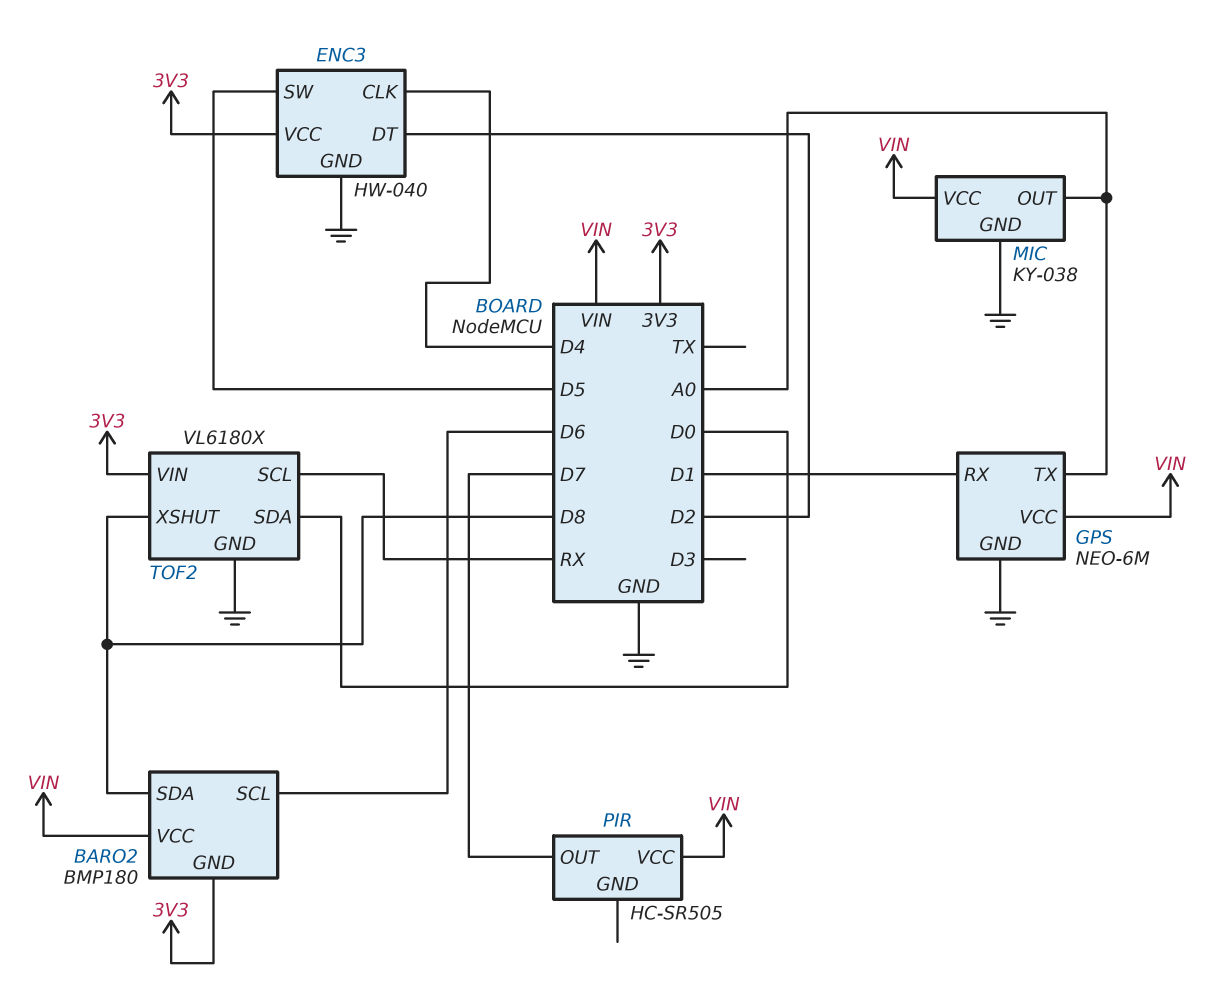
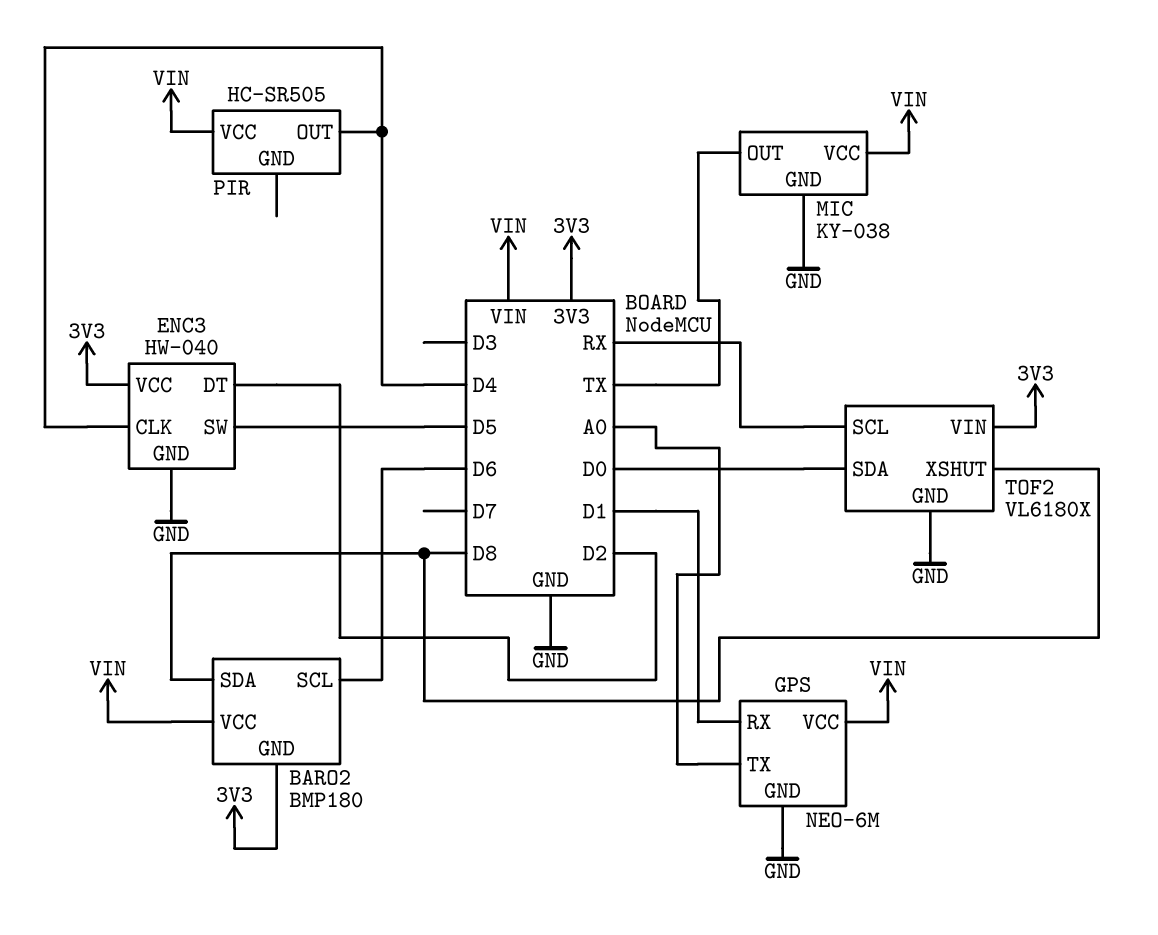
MIC pin OUT: A0 -> TX
PIR pin OUT: D7 -> D4

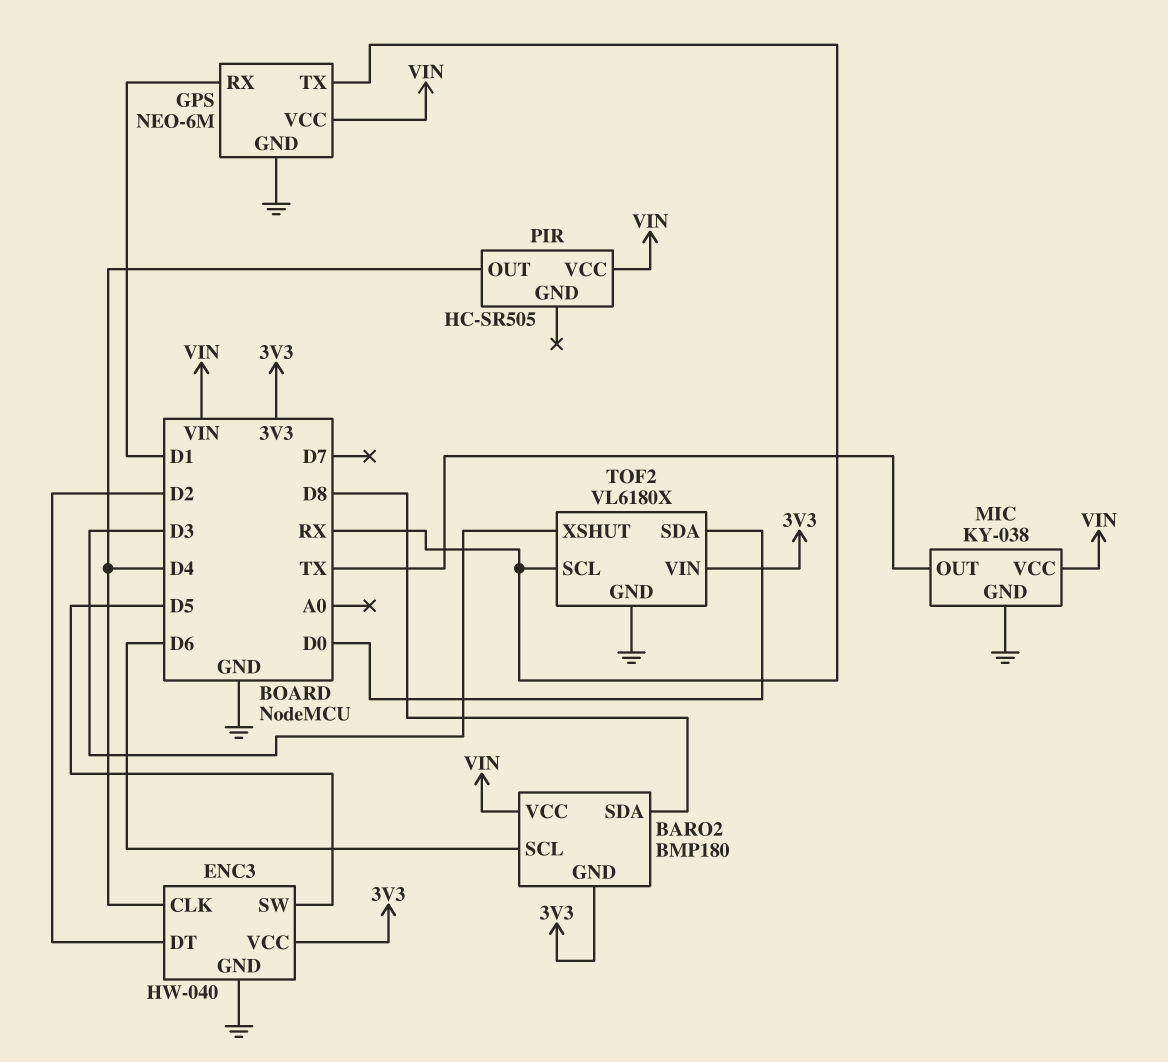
GPS pin TX: A0 -> RX
TOF2 pin XSHUT: D8 -> D3

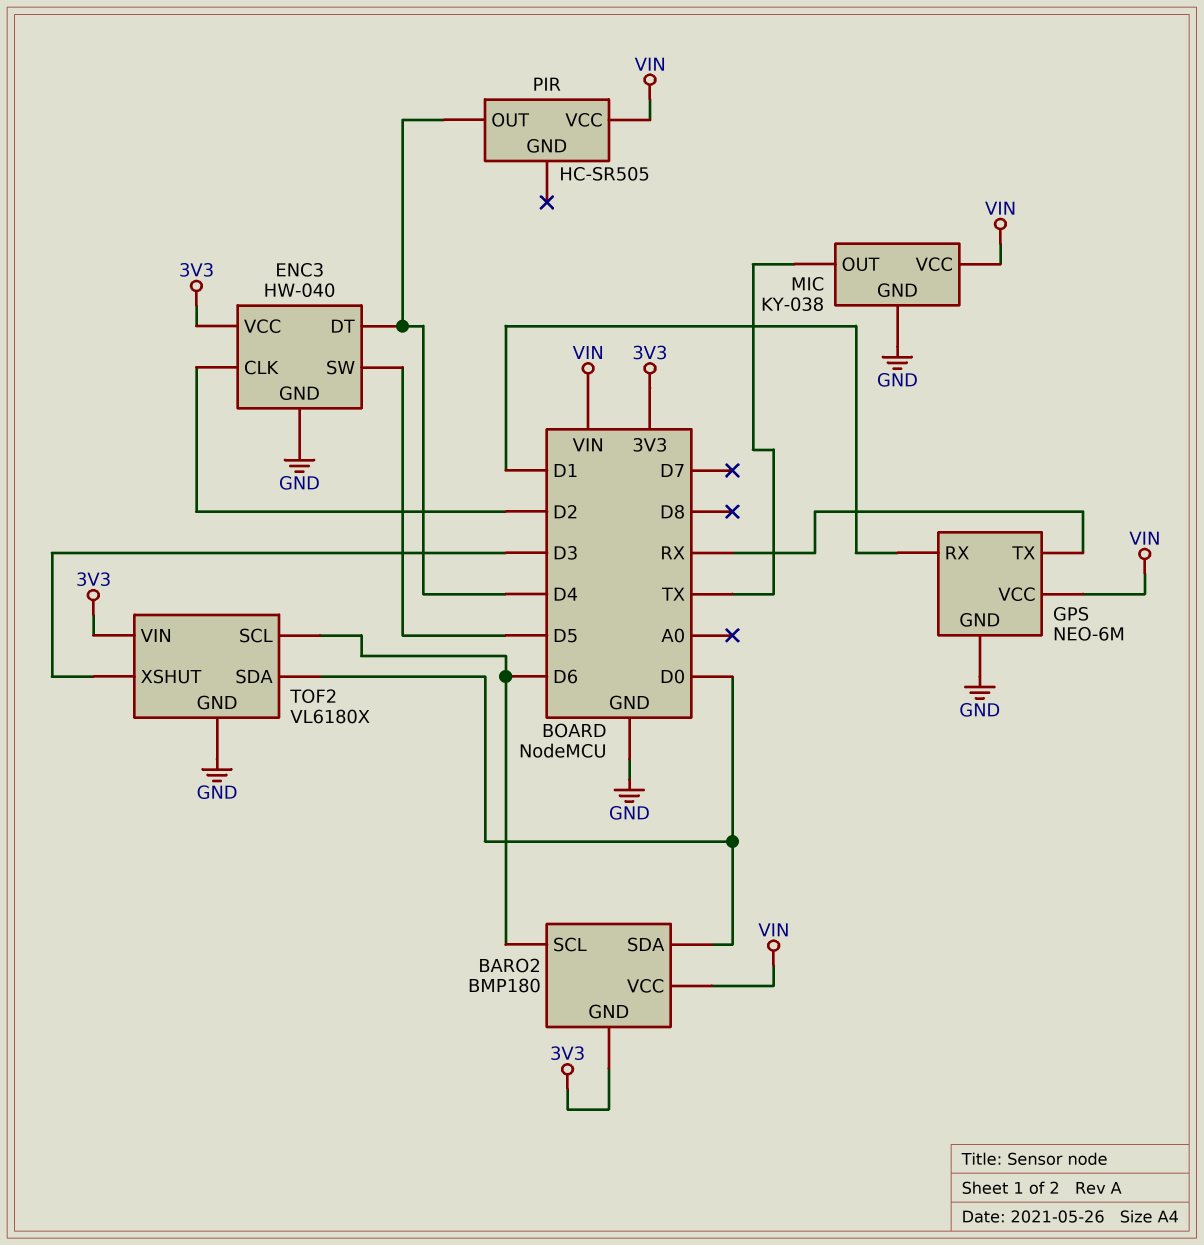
BARO2 pin SDA: D8 -> D0
ENC3 pin CLK: D4 -> D2
ENC3 pin DT: D2 -> D4
TOF2 pin SCL: RX -> D6

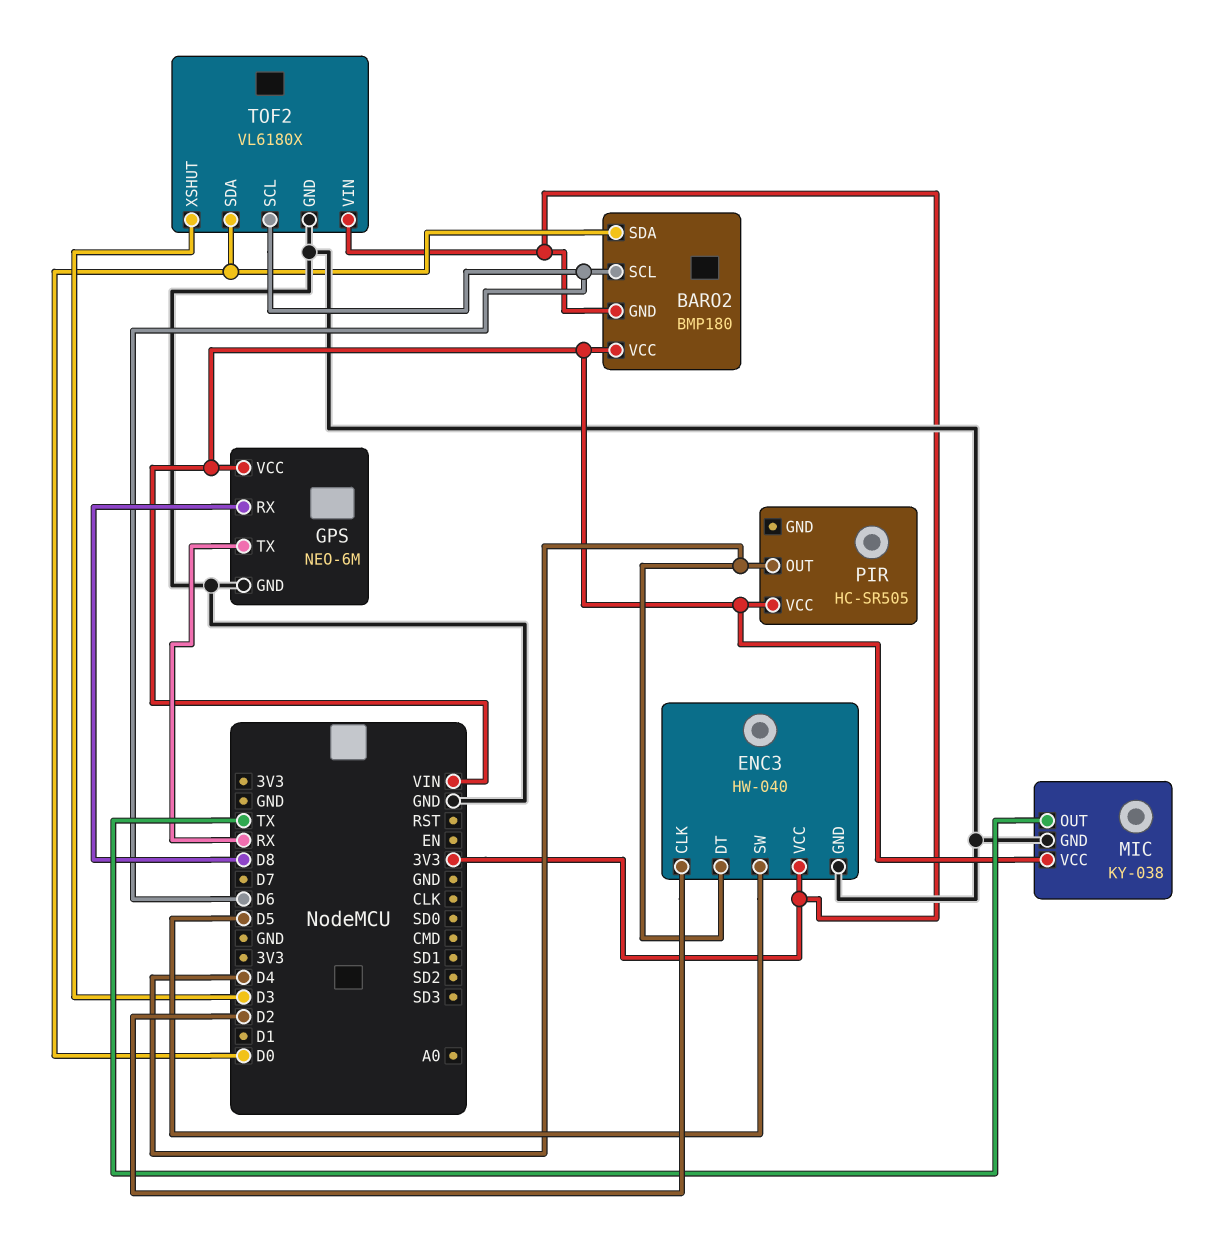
GPS pin RX: D1 -> D8

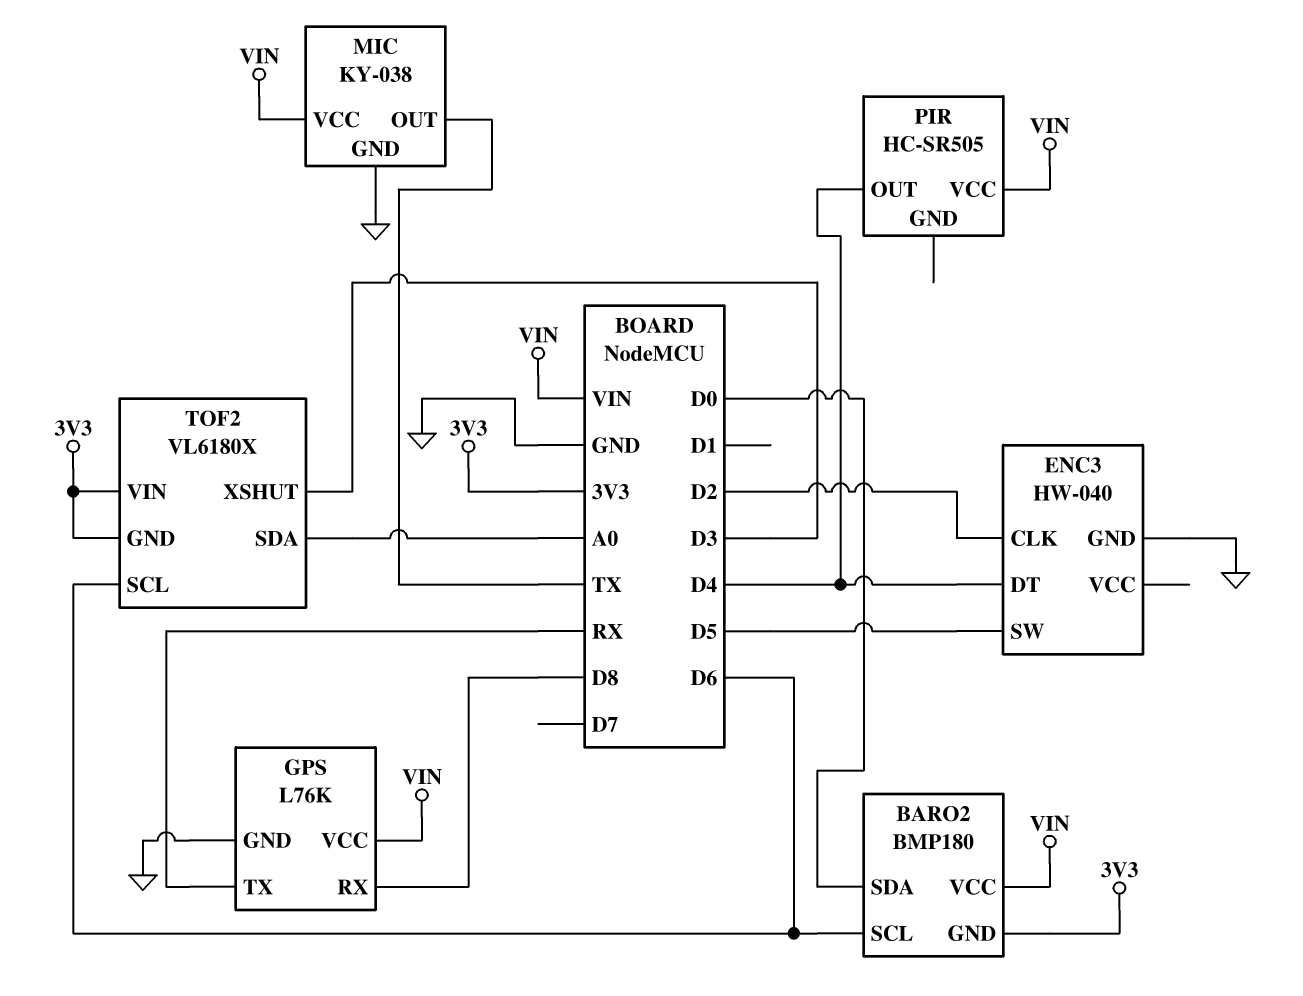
ENC3 pin VCC: 3V3 -> none
GPS: NEO-6M -> L76K
TOF2 pin GND: GND -> 3V3
TOF2 pin SDA: D0 -> A0

